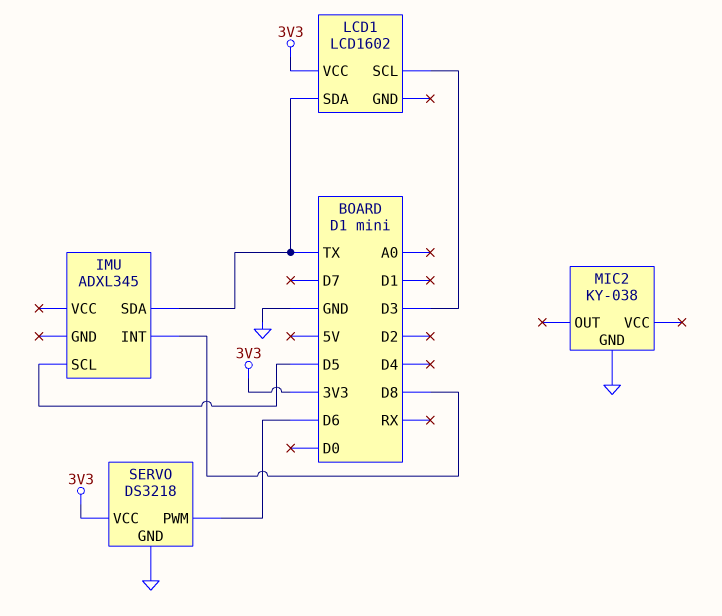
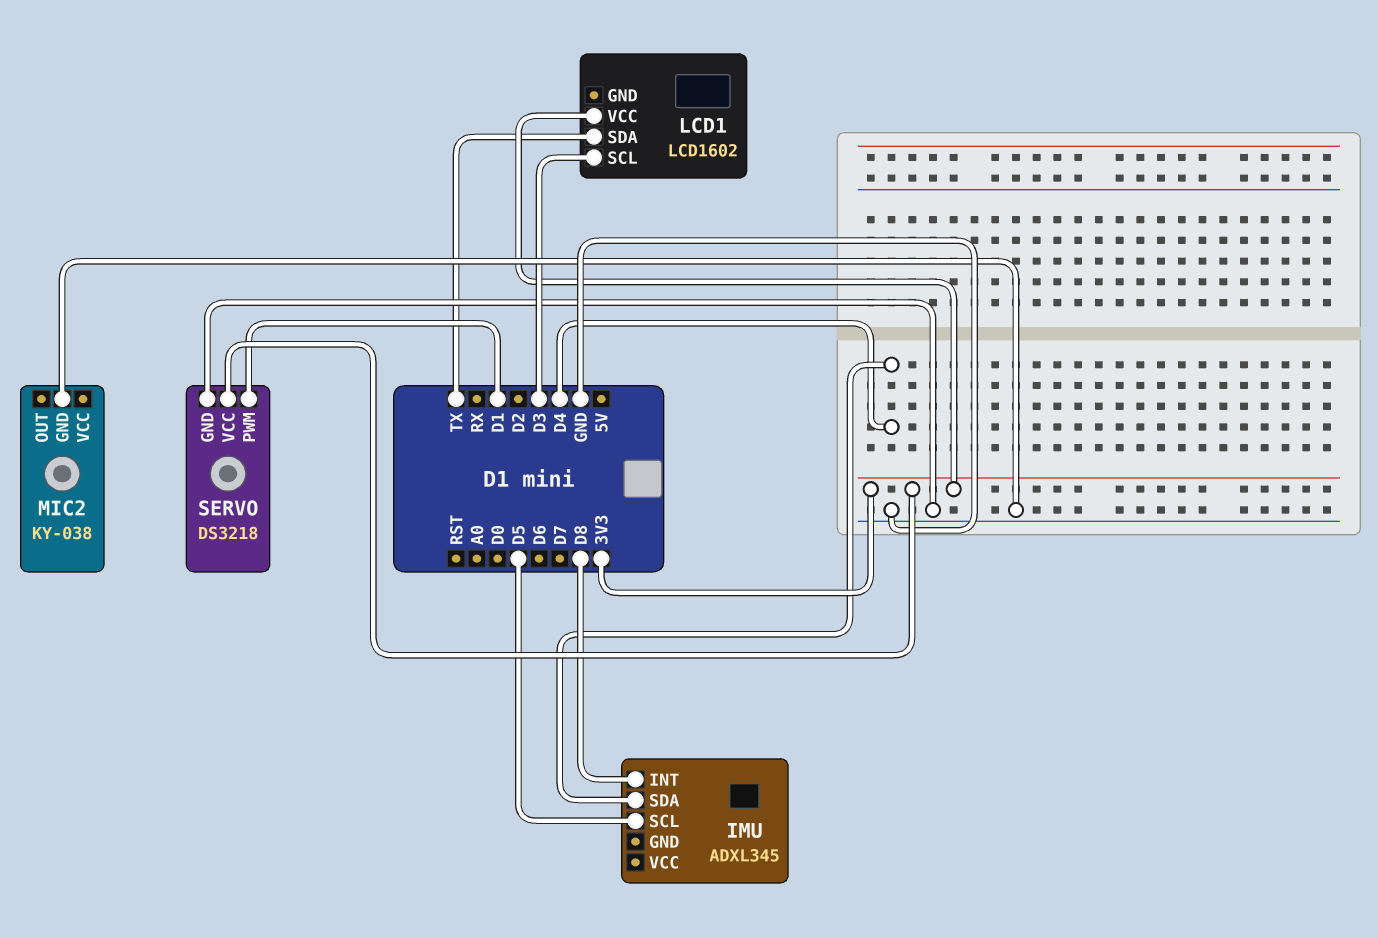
IMU pin SDA: TX -> D4
SERVO pin PWM: D6 -> D1

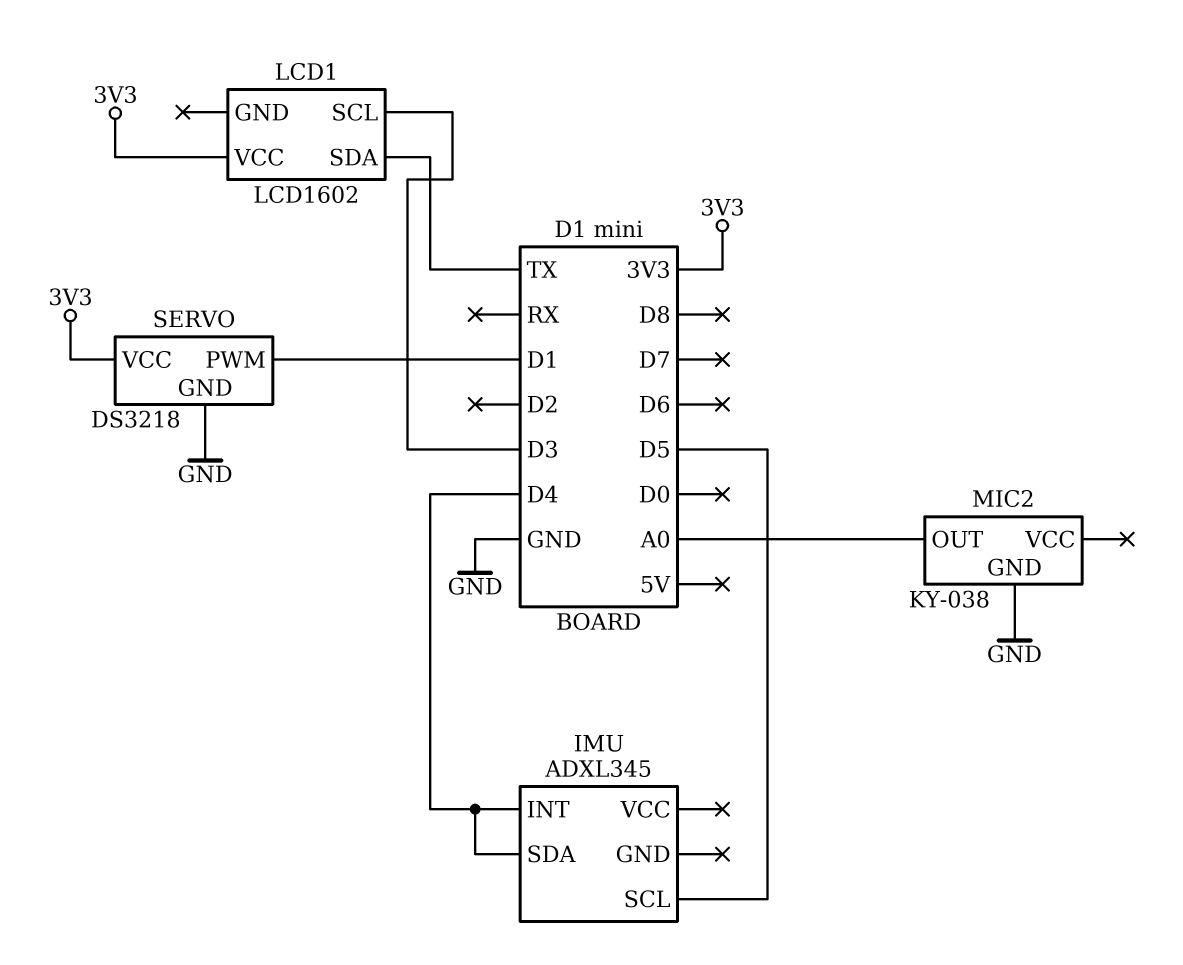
IMU pin INT: D8 -> D4
MIC2 pin OUT: none -> A0

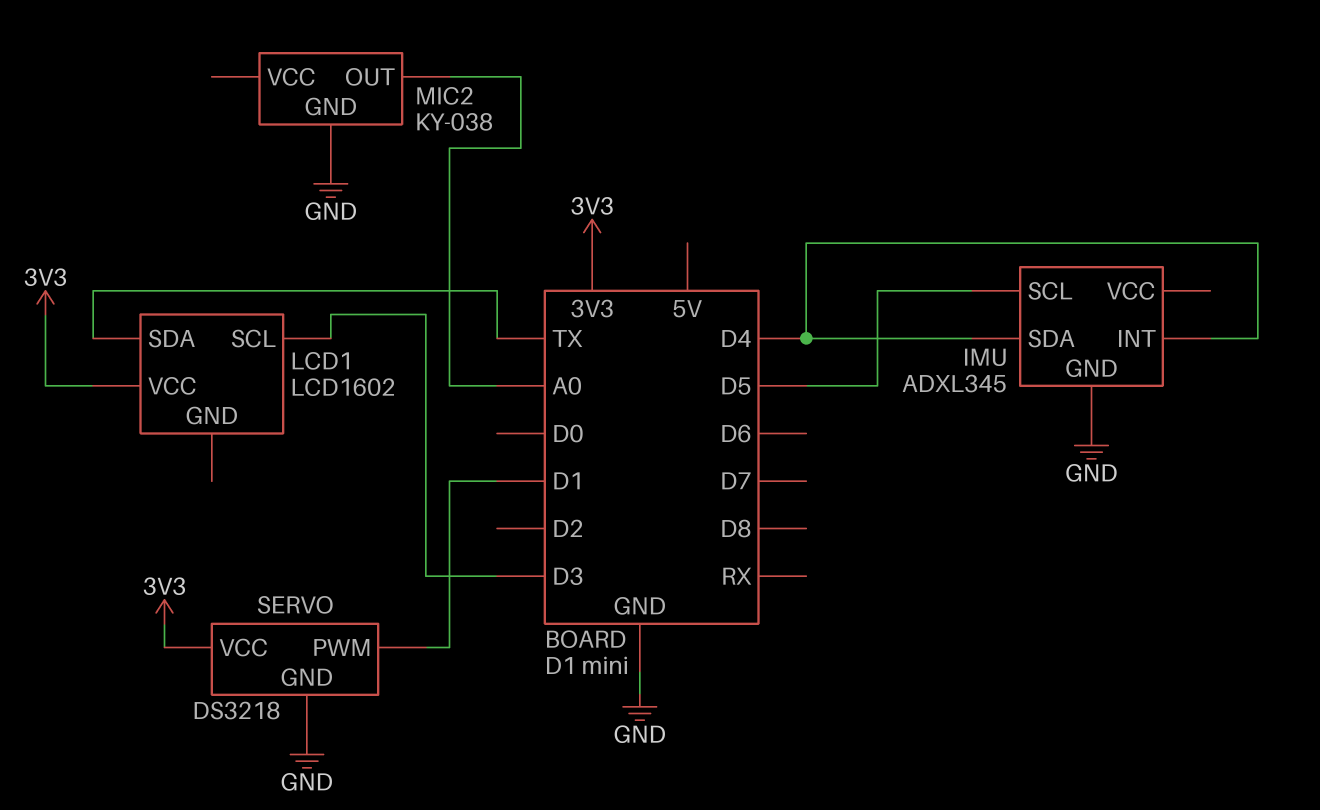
IMU pin GND: none -> GND

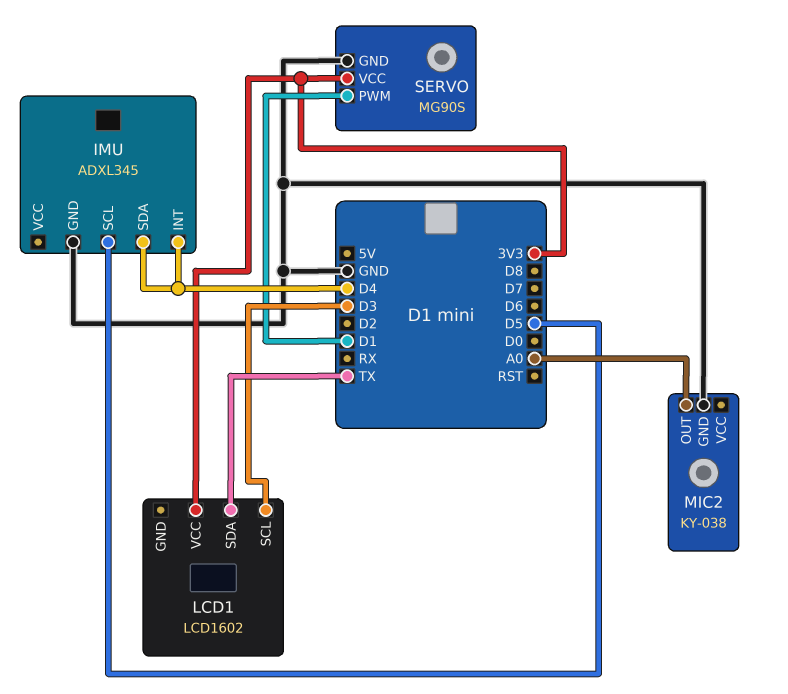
SERVO: DS3218 -> MG90S

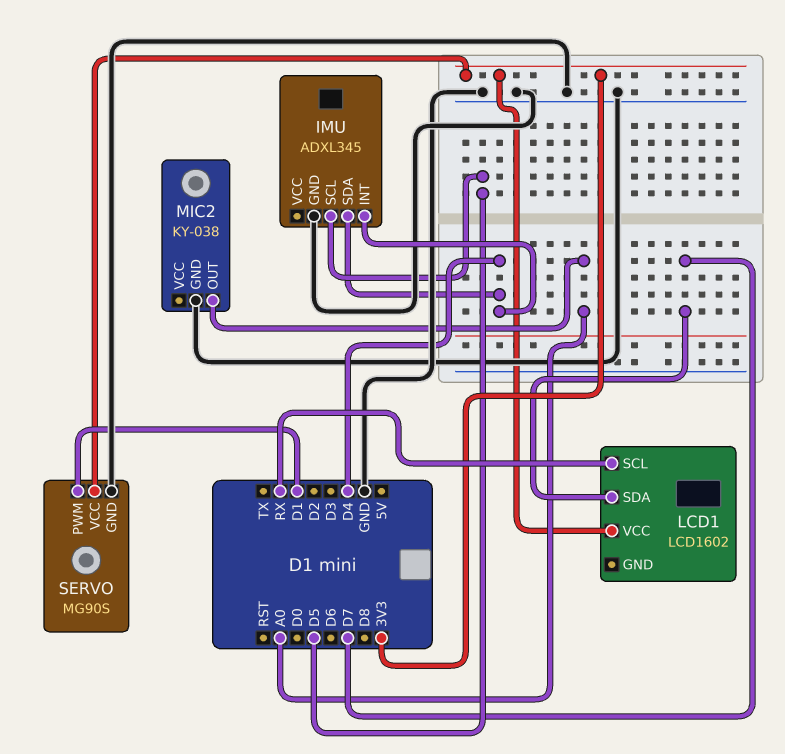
LCD1 pin SCL: D3 -> RX
LCD1 pin SDA: TX -> D7

